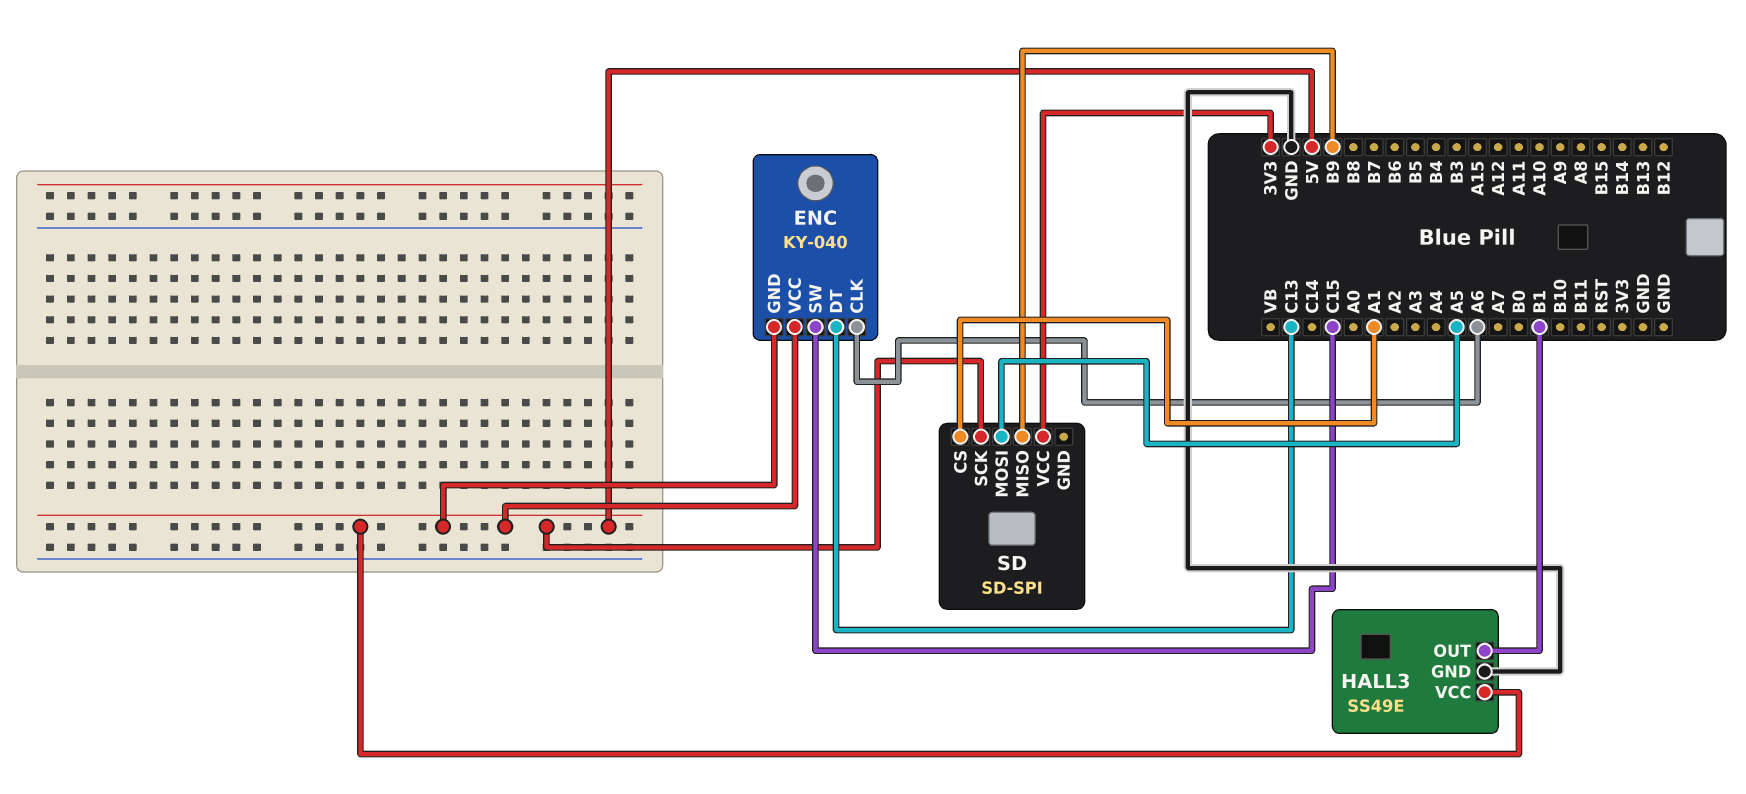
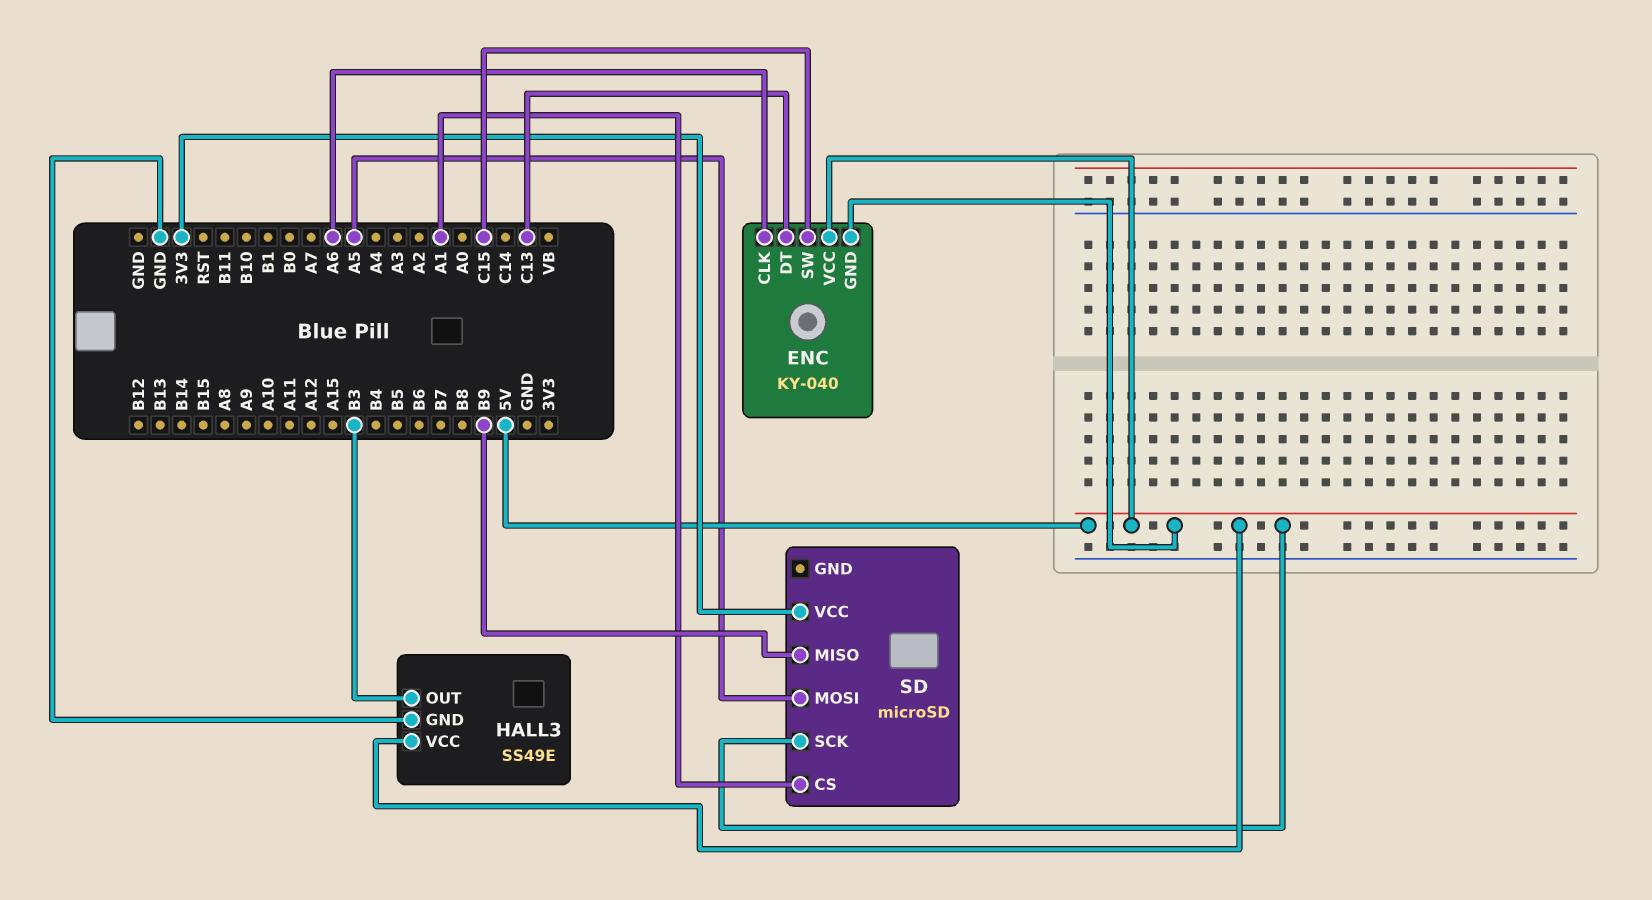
HALL3 pin OUT: B1 -> B3
SD: SD-SPI -> microSD

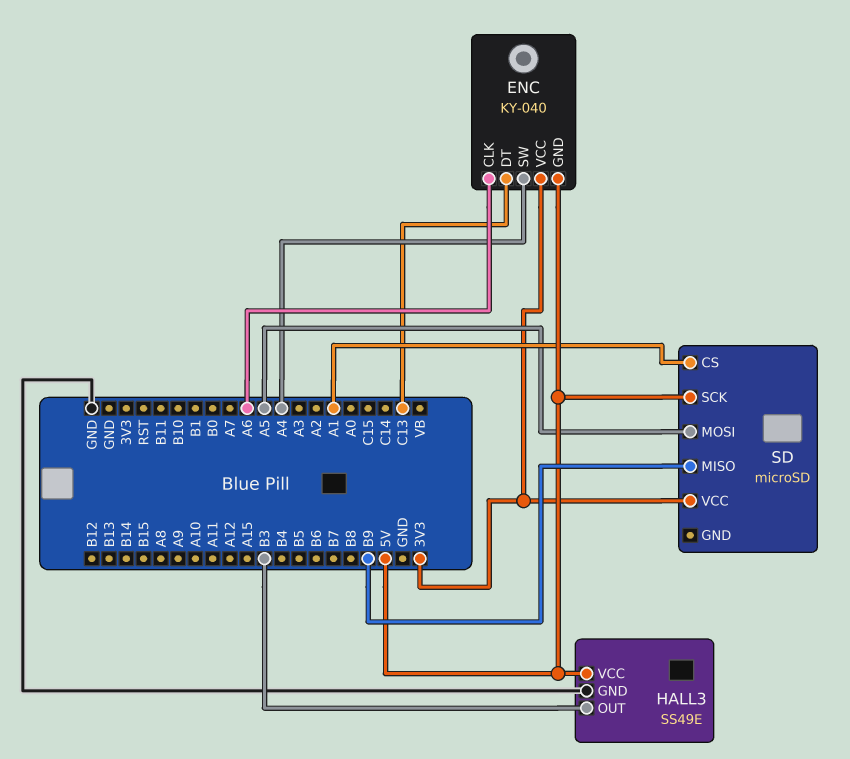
ENC pin SW: C15 -> A4
ENC pin VCC: 5V -> 3V3

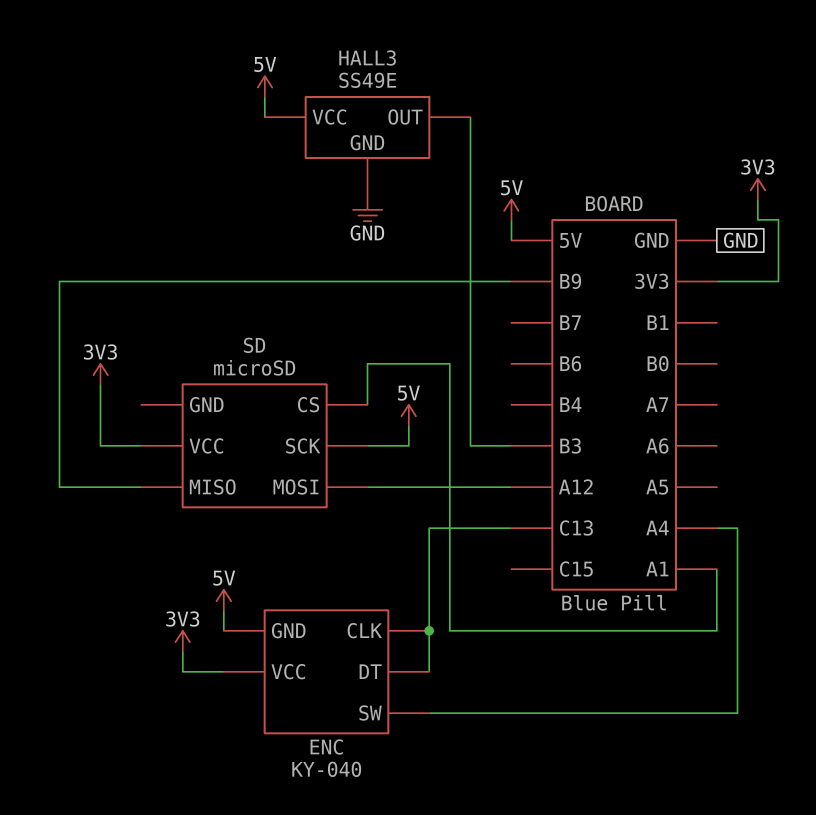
ENC pin CLK: A6 -> C13
SD pin MOSI: A5 -> A12

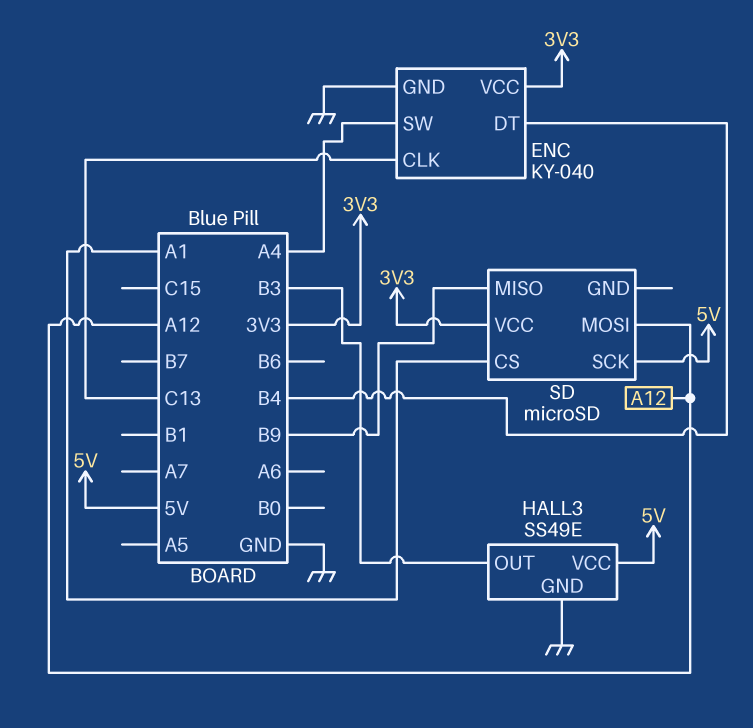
ENC pin DT: C13 -> B4
ENC pin GND: 5V -> GND

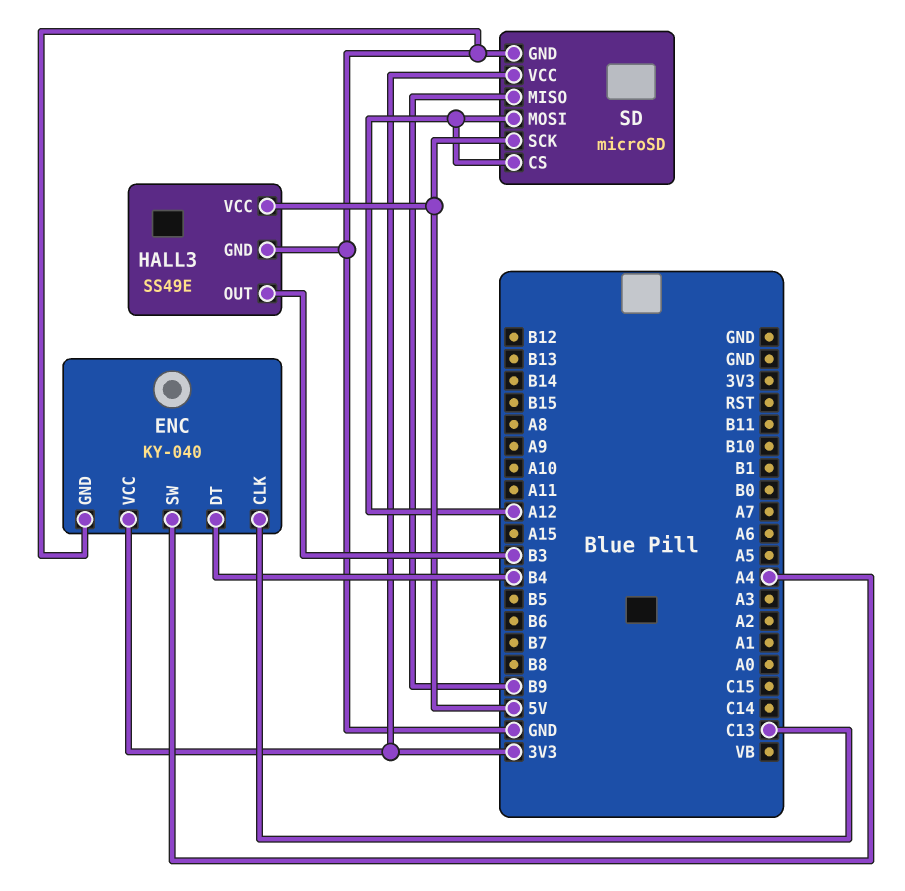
SD pin CS: A1 -> A12
SD pin GND: none -> GND

